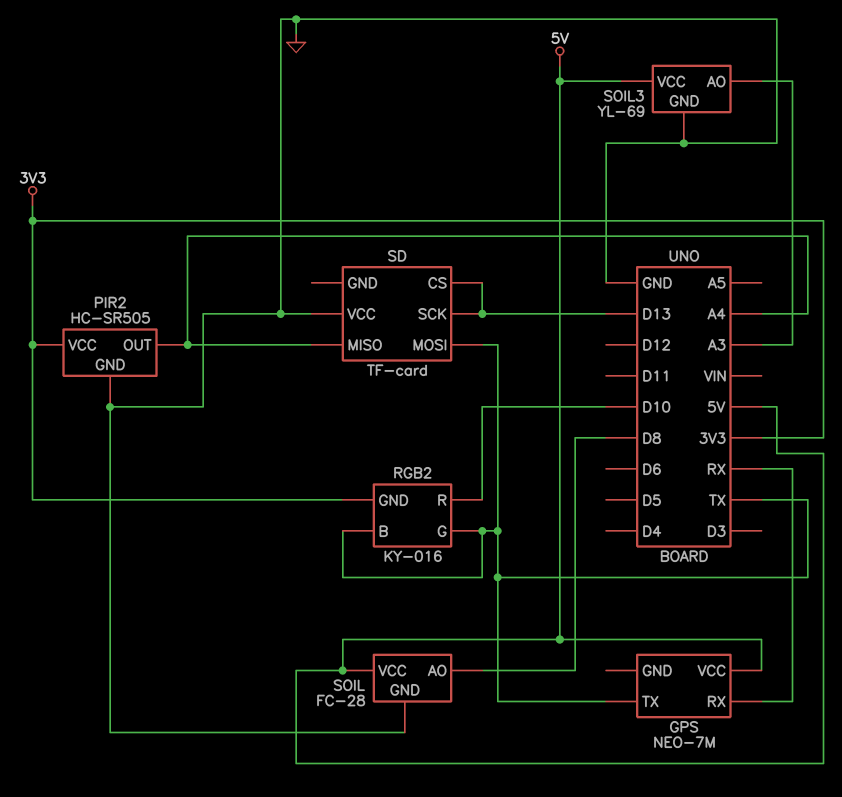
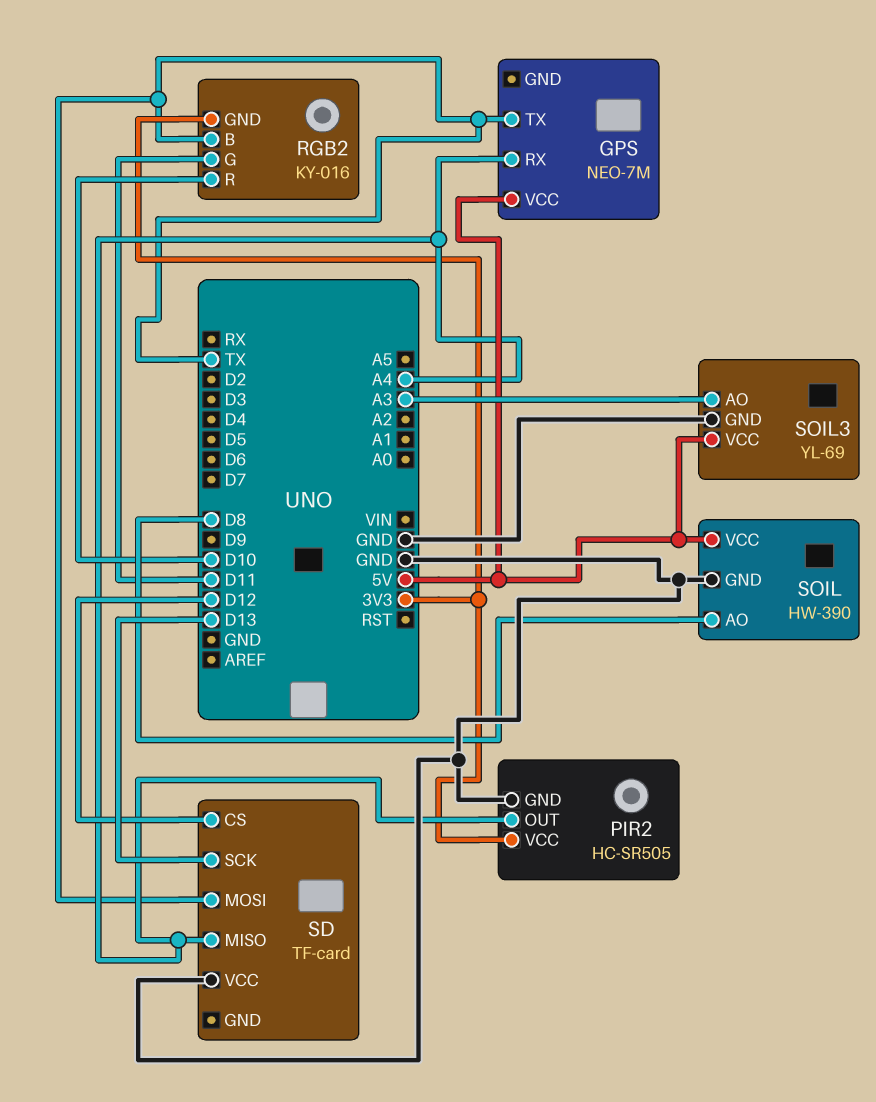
GPS pin RX: RX -> A4
RGB2 pin G: TX -> D11
SD pin CS: D13 -> D12
SOIL: FC-28 -> HW-390

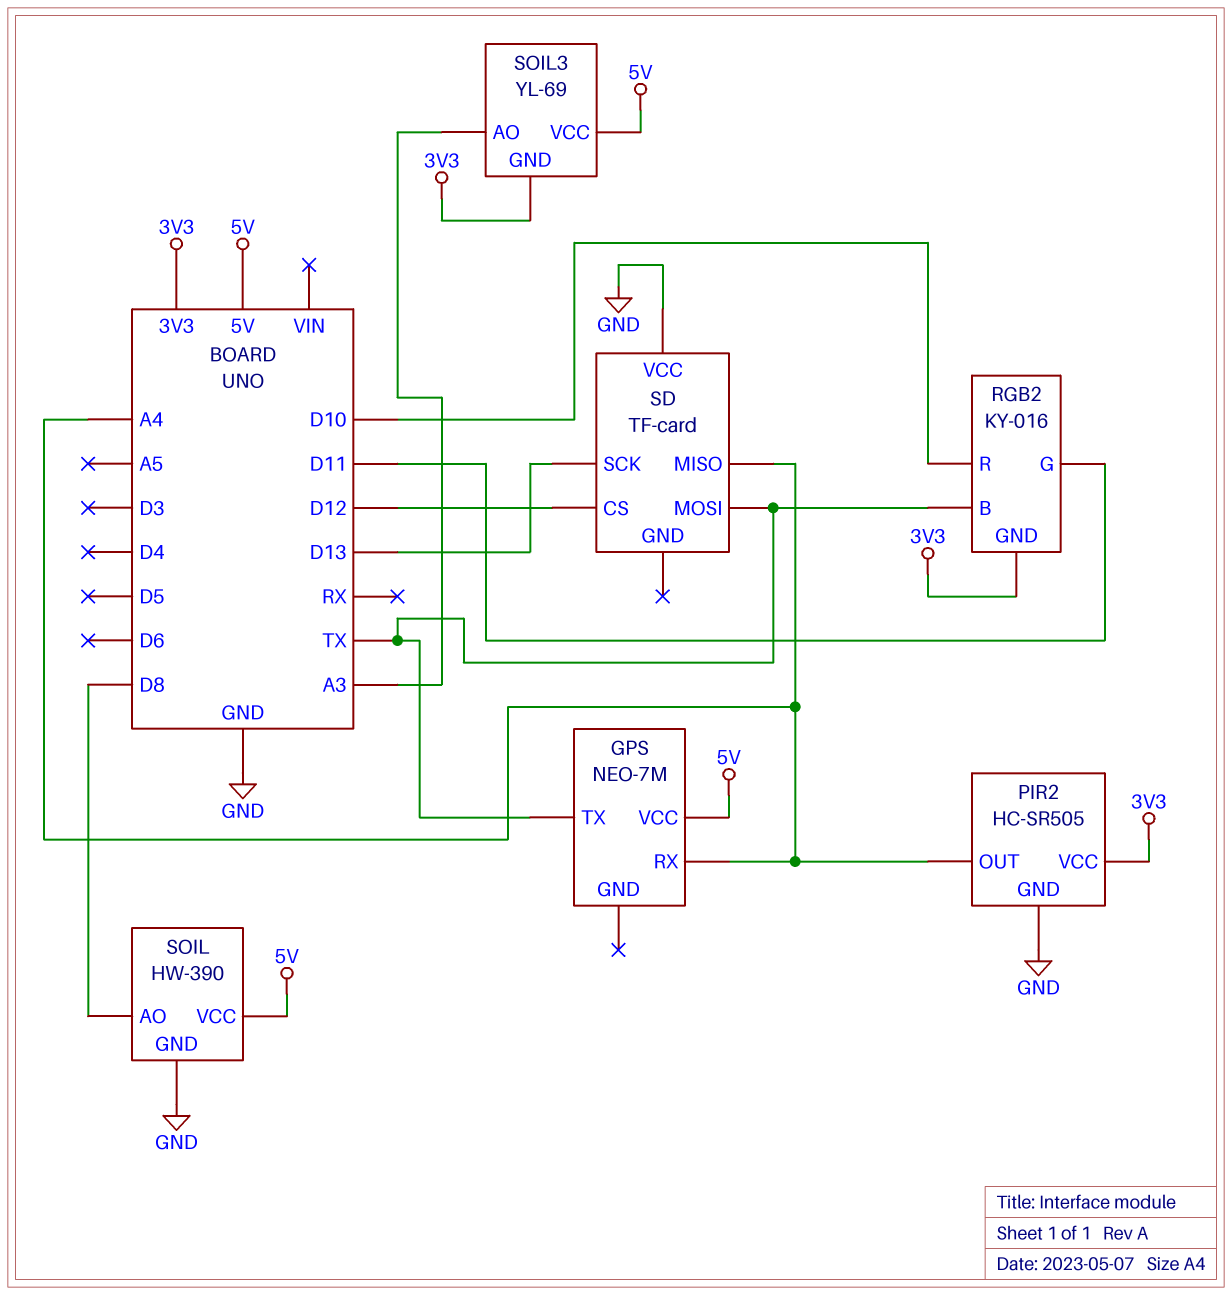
SOIL3 pin GND: GND -> 3V3

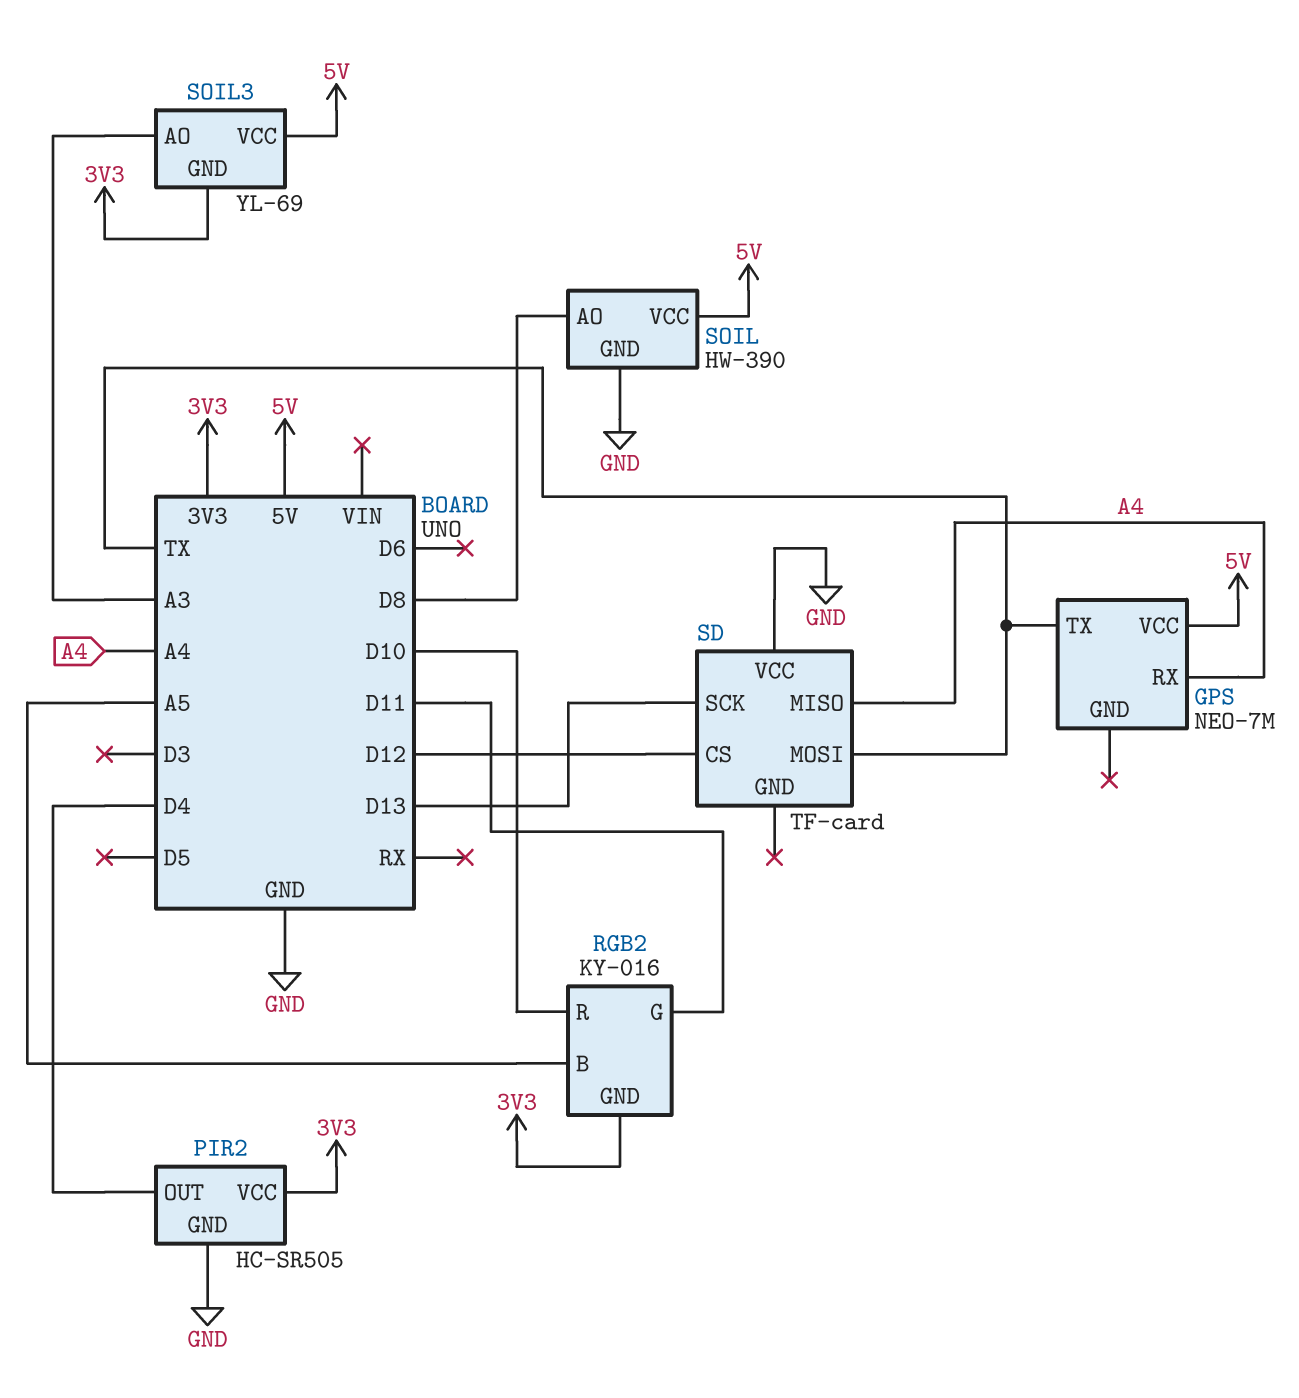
PIR2 pin OUT: A4 -> D4
RGB2 pin B: TX -> A5

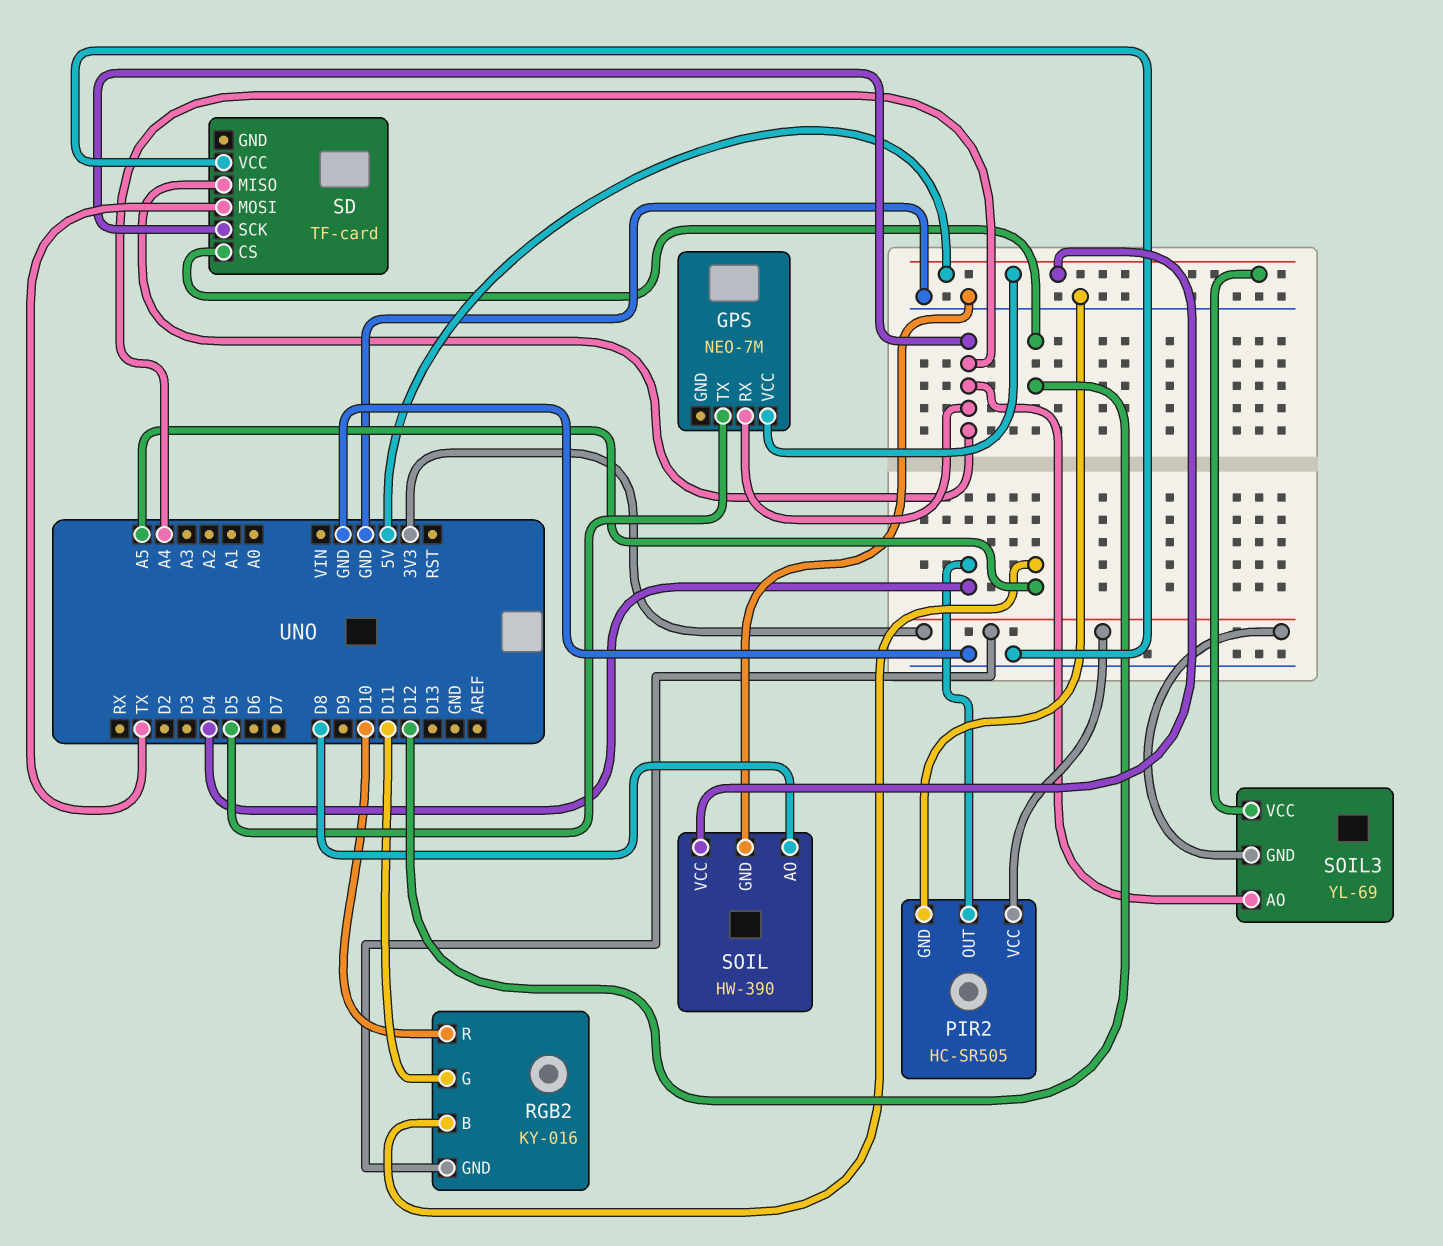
GPS pin TX: TX -> D5
SD pin SCK: D13 -> A4
SOIL3 pin AO: A3 -> A4

